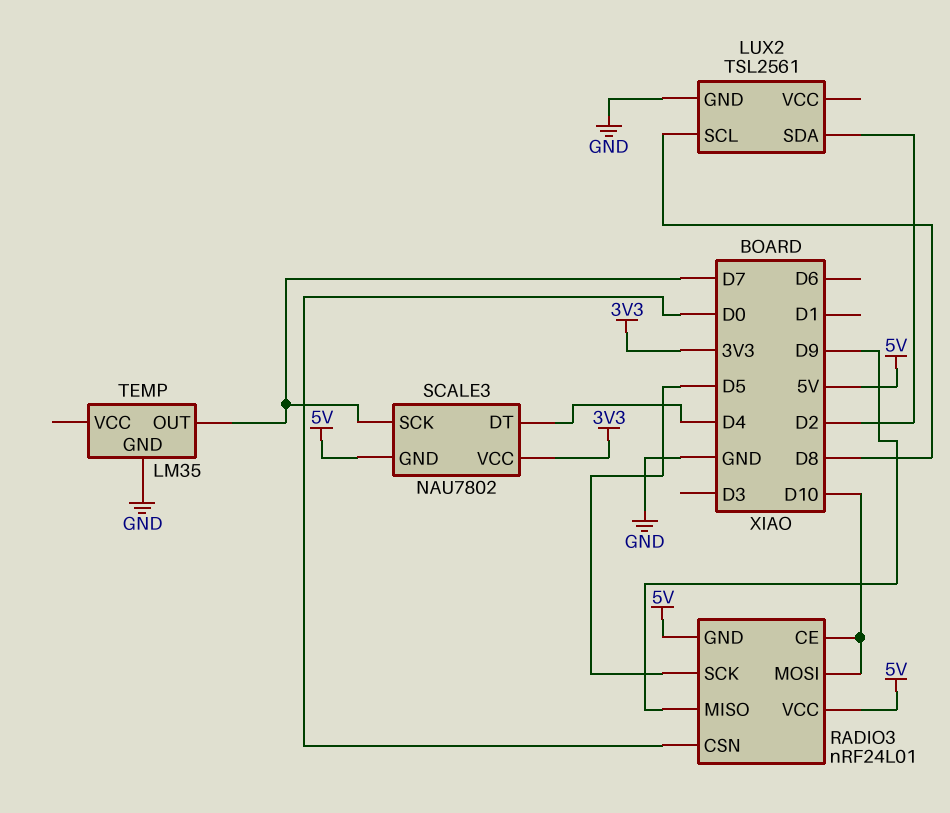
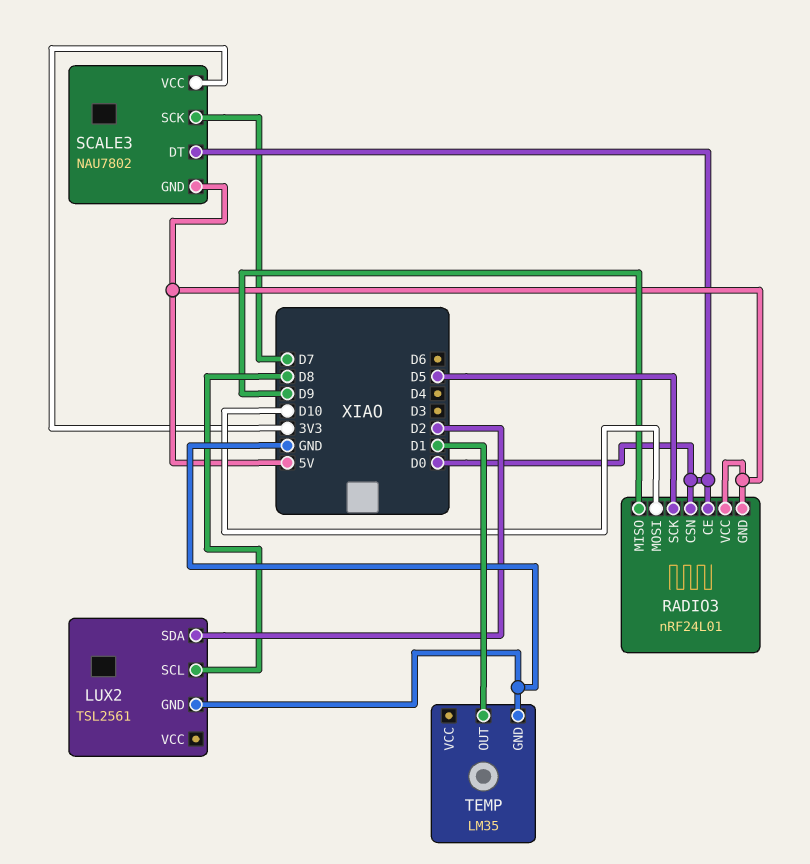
RADIO3 pin CE: D10 -> D0
SCALE3 pin DT: D4 -> D0
TEMP pin OUT: D7 -> D1

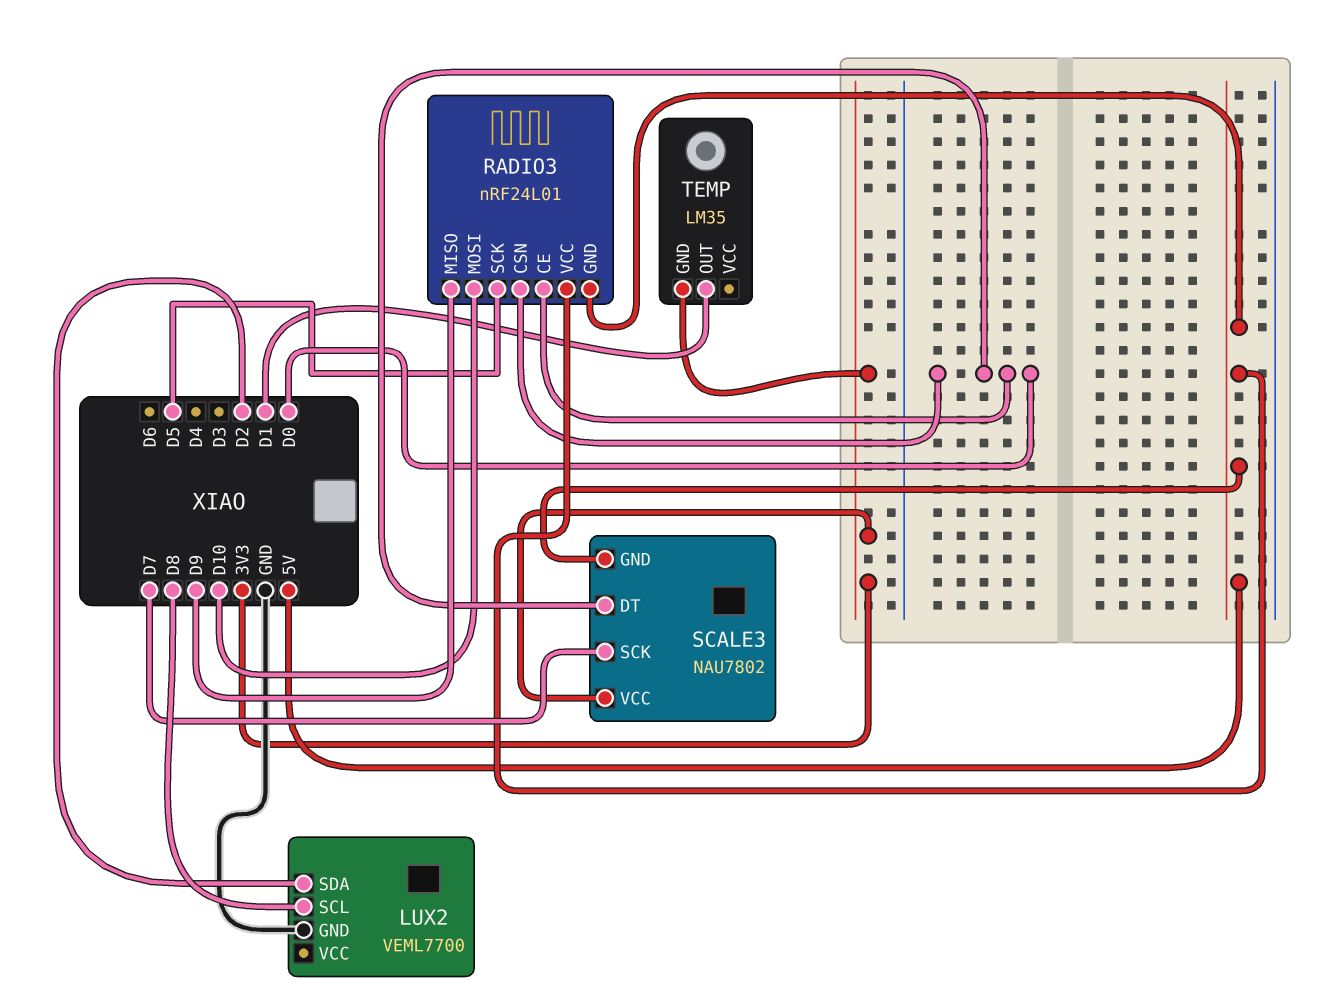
LUX2: TSL2561 -> VEML7700
TEMP pin GND: GND -> 3V3

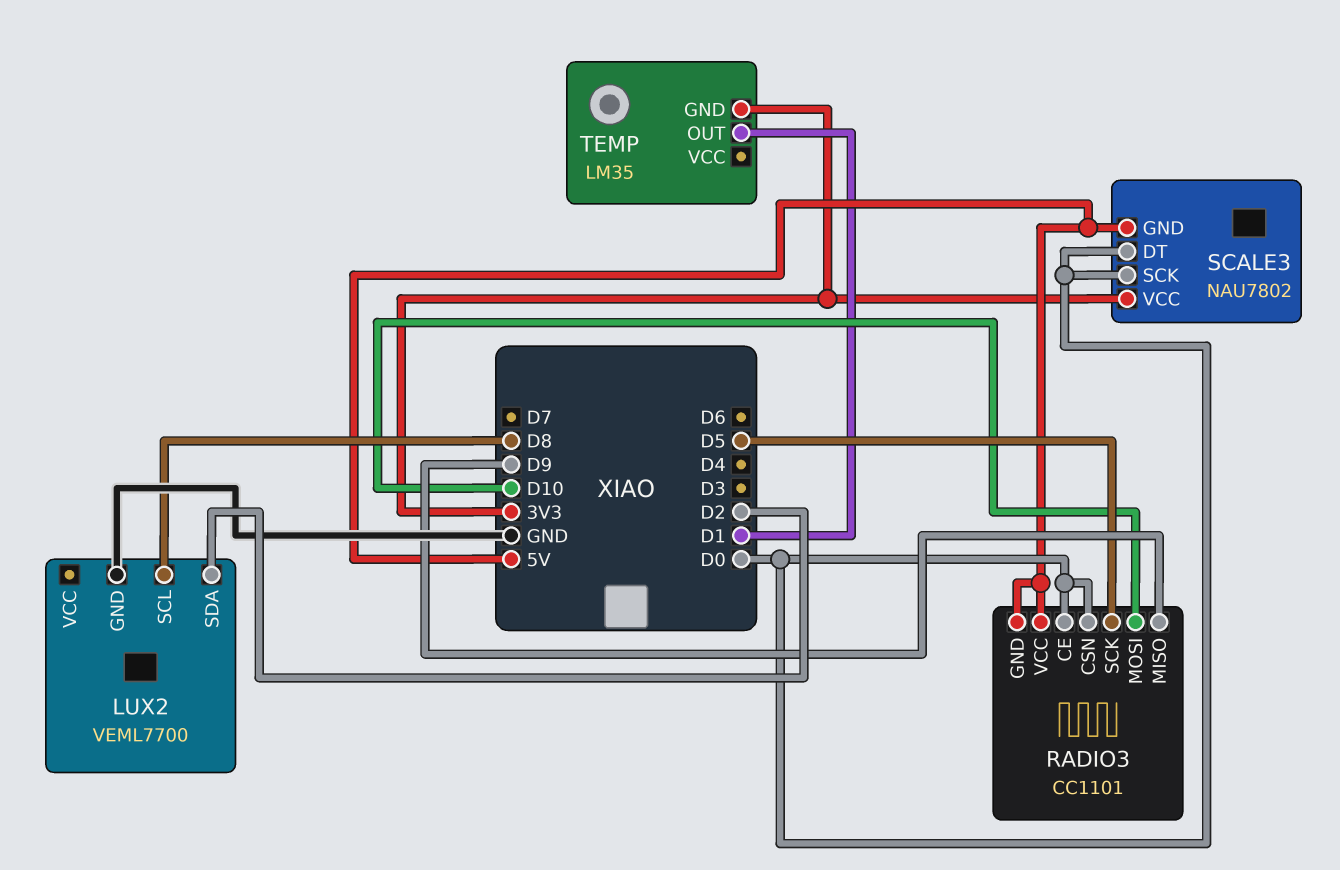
RADIO3: nRF24L01 -> CC1101
SCALE3 pin SCK: D7 -> D0

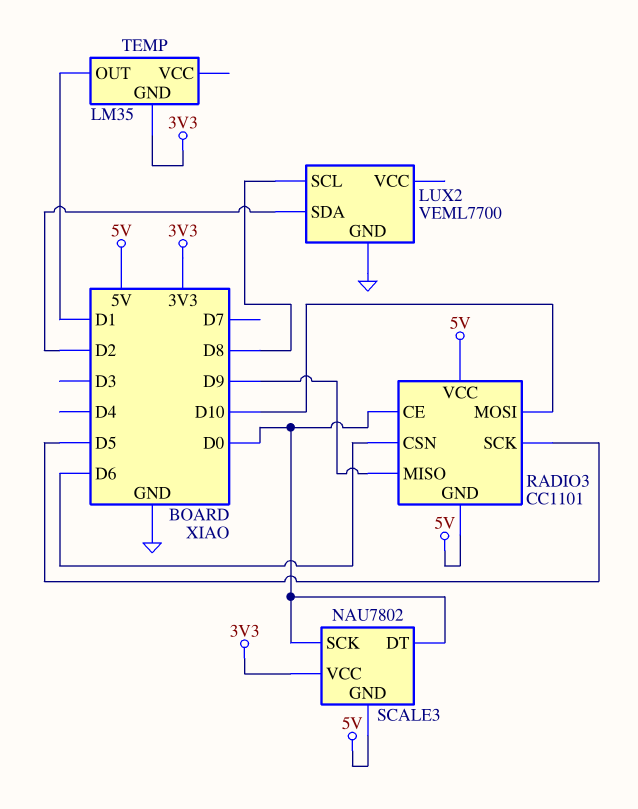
RADIO3 pin CSN: D0 -> D6

